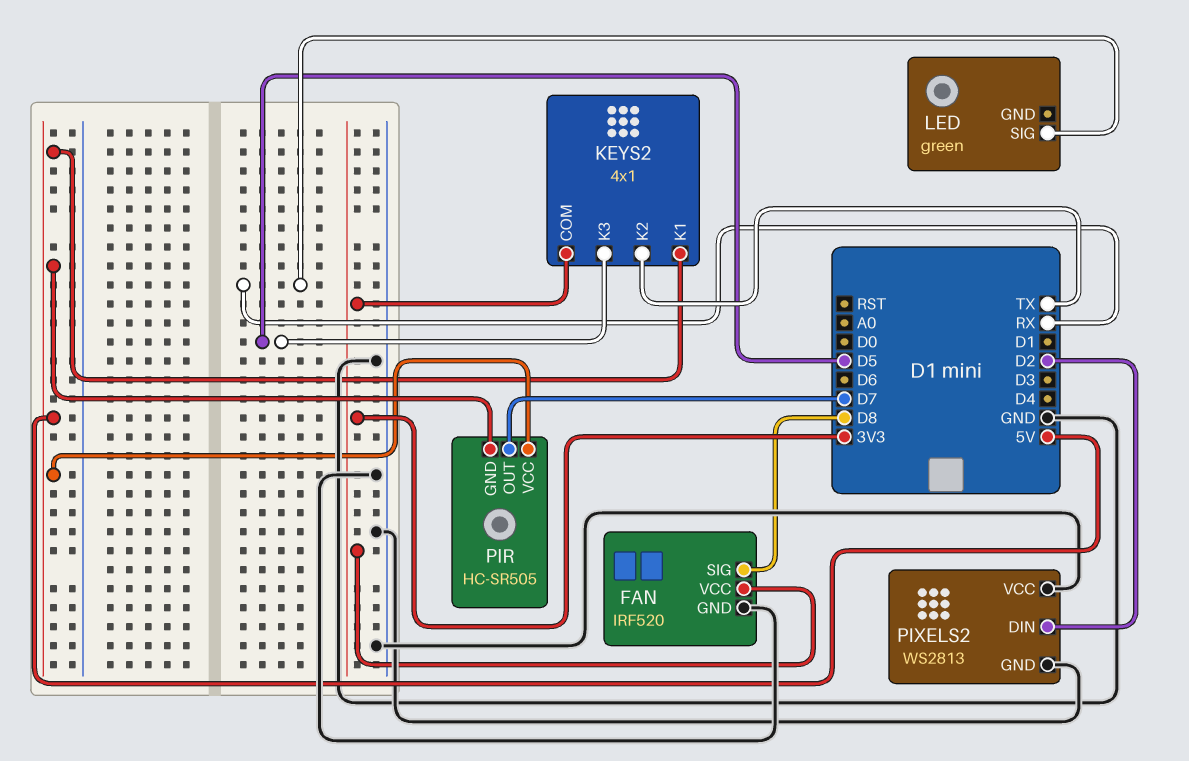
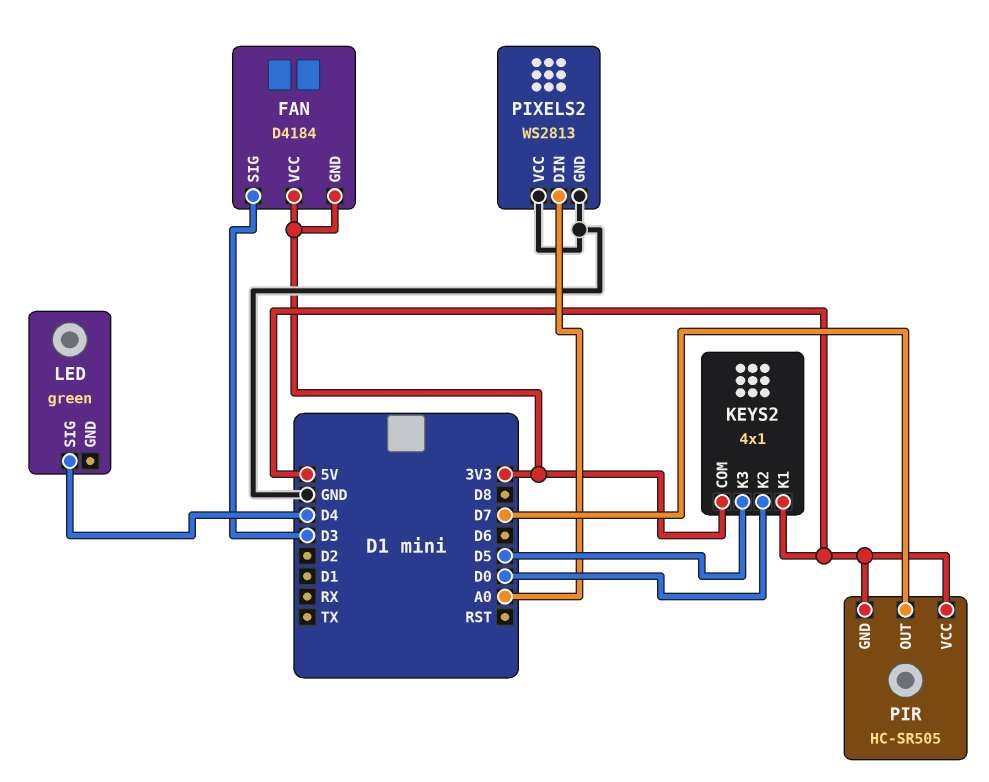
FAN: IRF520 -> D4184
FAN pin GND: GND -> 3V3
FAN pin SIG: D8 -> D3
KEYS2 pin K2: TX -> D0
LED pin SIG: RX -> D4
PIXELS2 pin DIN: D2 -> A0

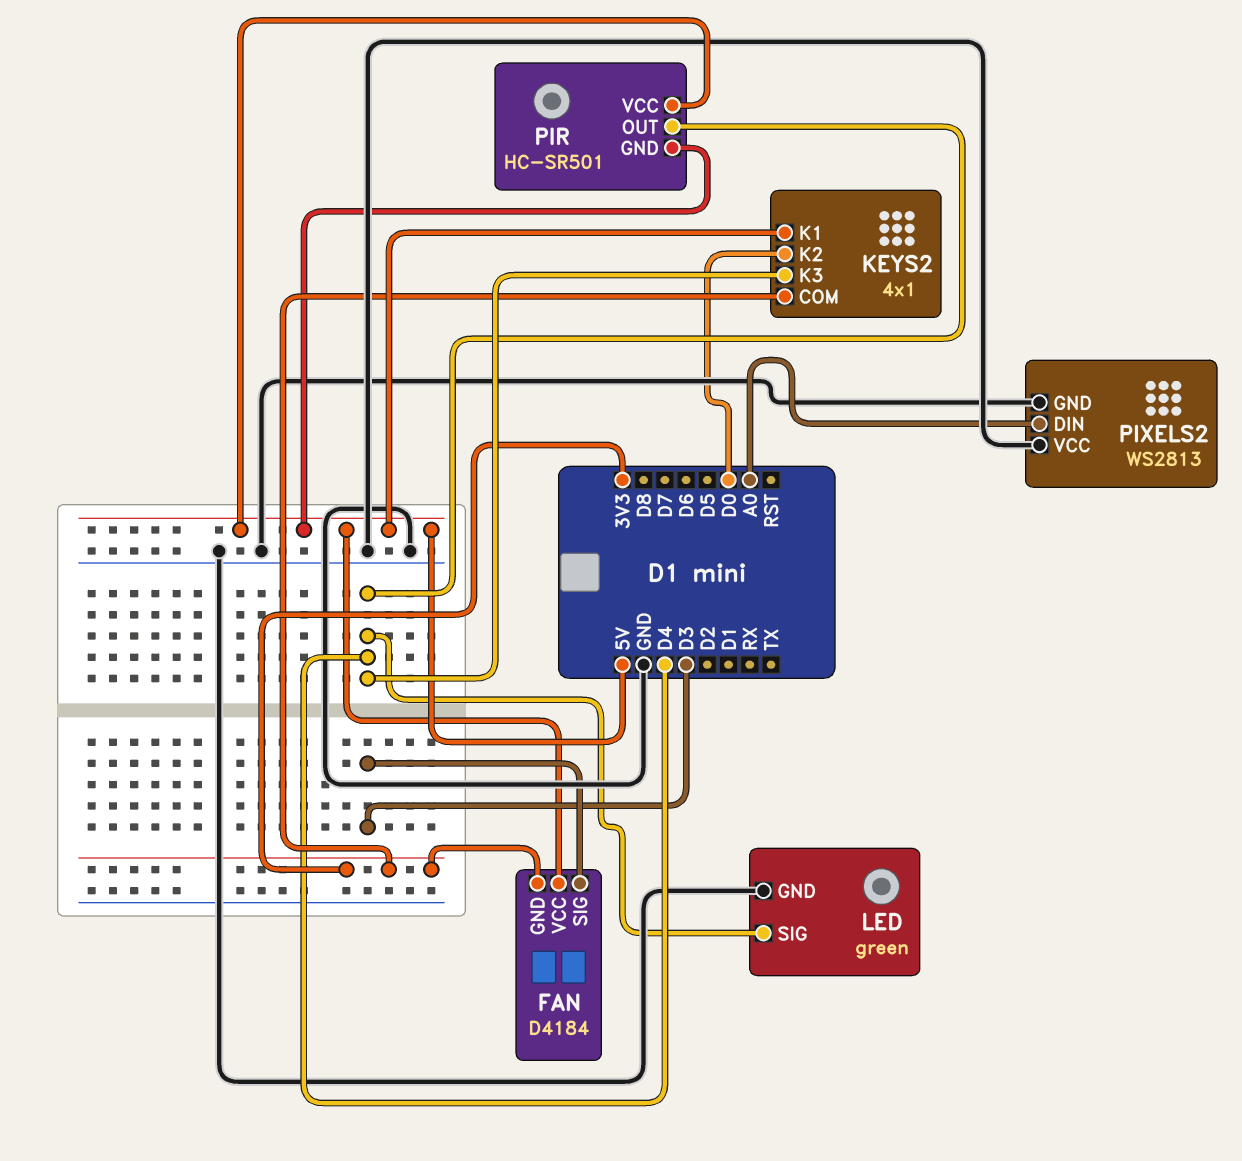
FAN pin VCC: 3V3 -> 5V
KEYS2 pin K3: D5 -> D4
LED pin GND: none -> GND
PIR: HC-SR505 -> HC-SR501
PIR pin OUT: D7 -> D4

